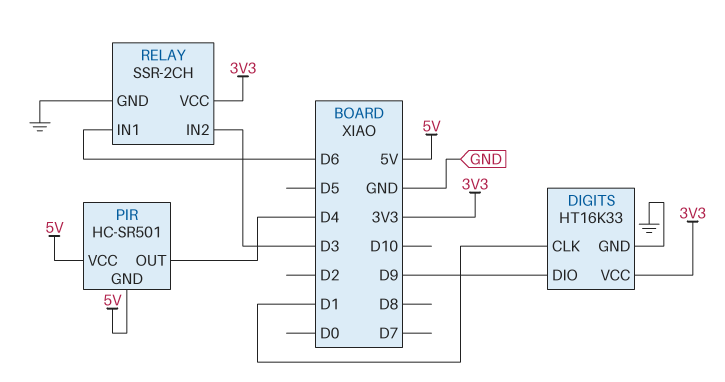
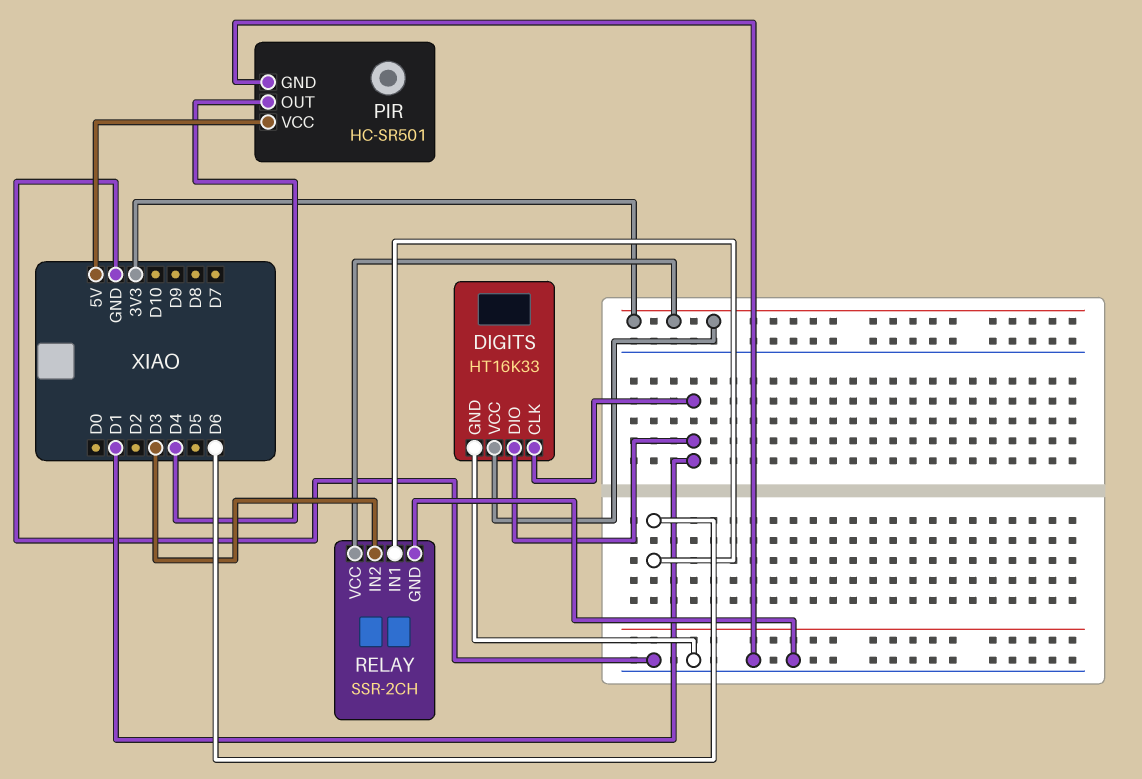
DIGITS pin DIO: D9 -> D1
PIR pin GND: 5V -> GND

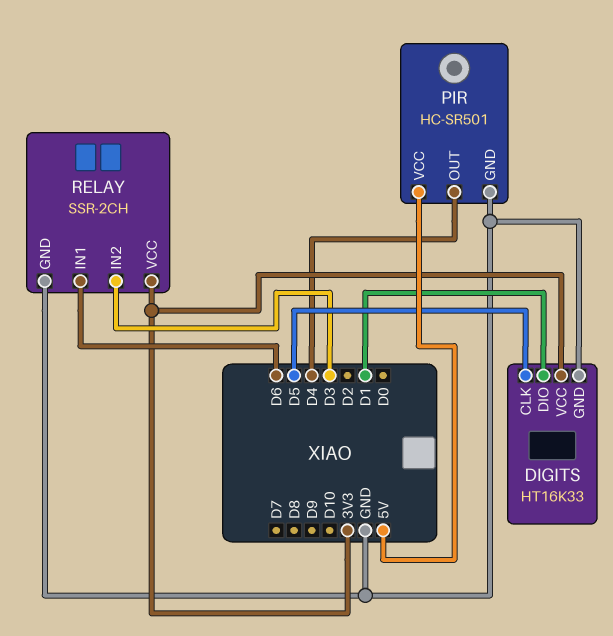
DIGITS pin CLK: D1 -> D5

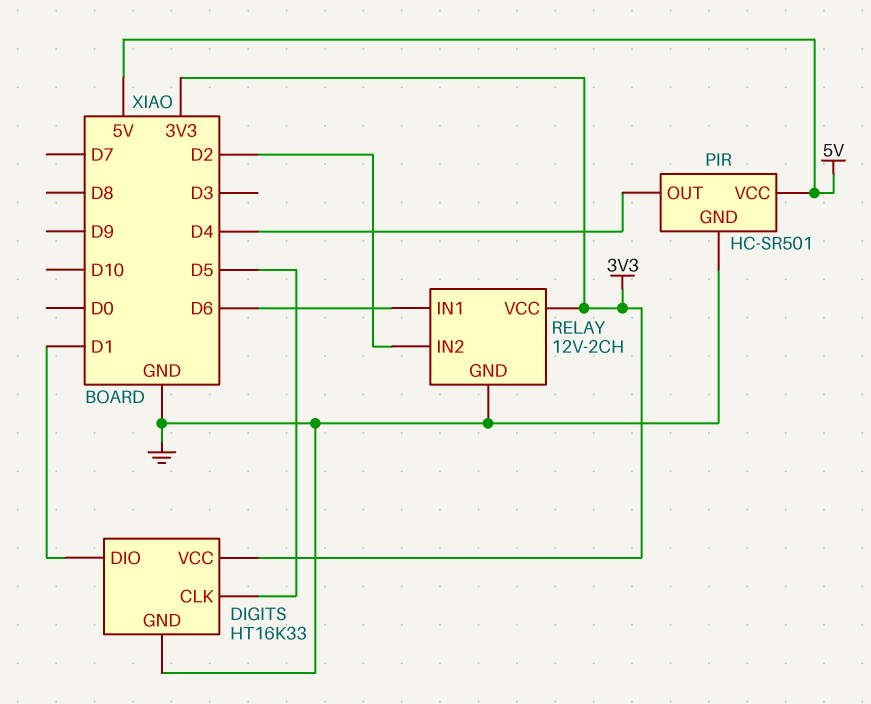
RELAY: SSR-2CH -> 12V-2CH
RELAY pin IN2: D3 -> D2

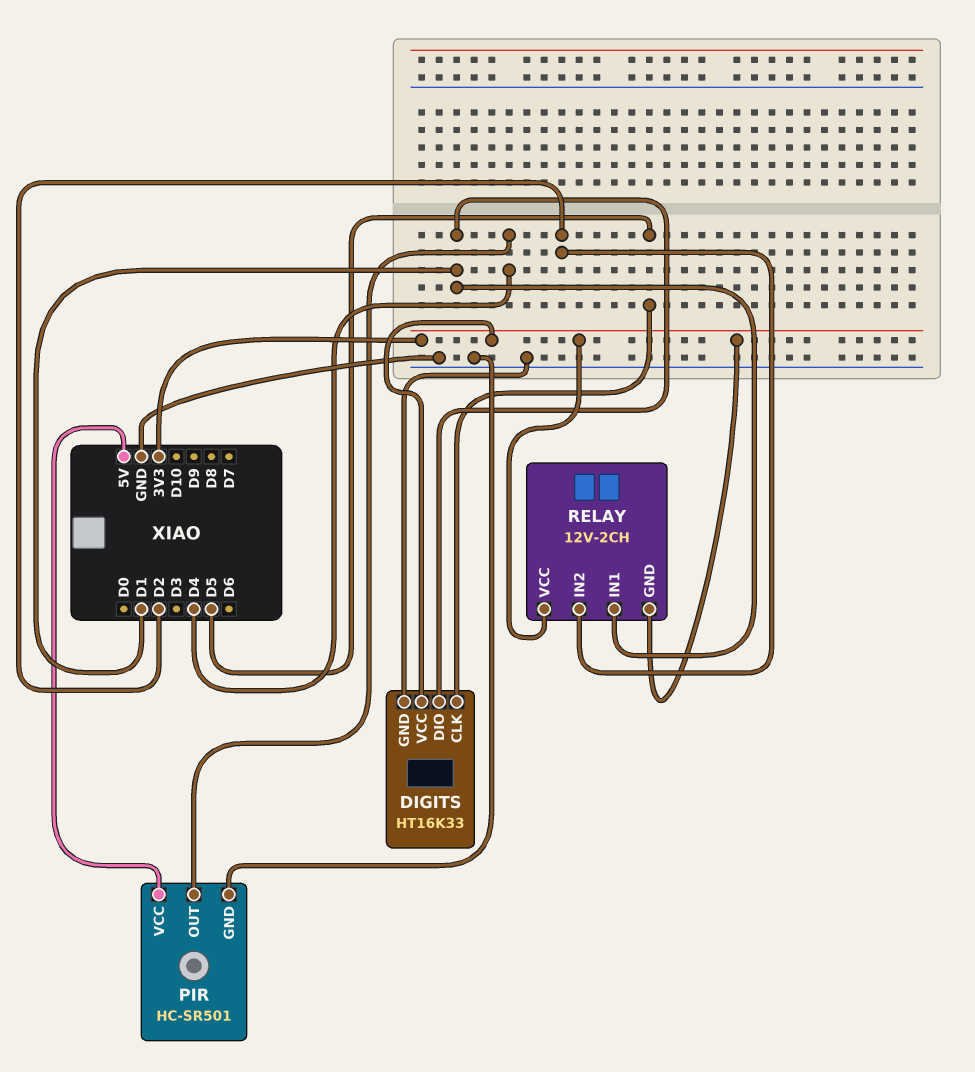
RELAY pin GND: GND -> 3V3
RELAY pin IN1: D6 -> D1

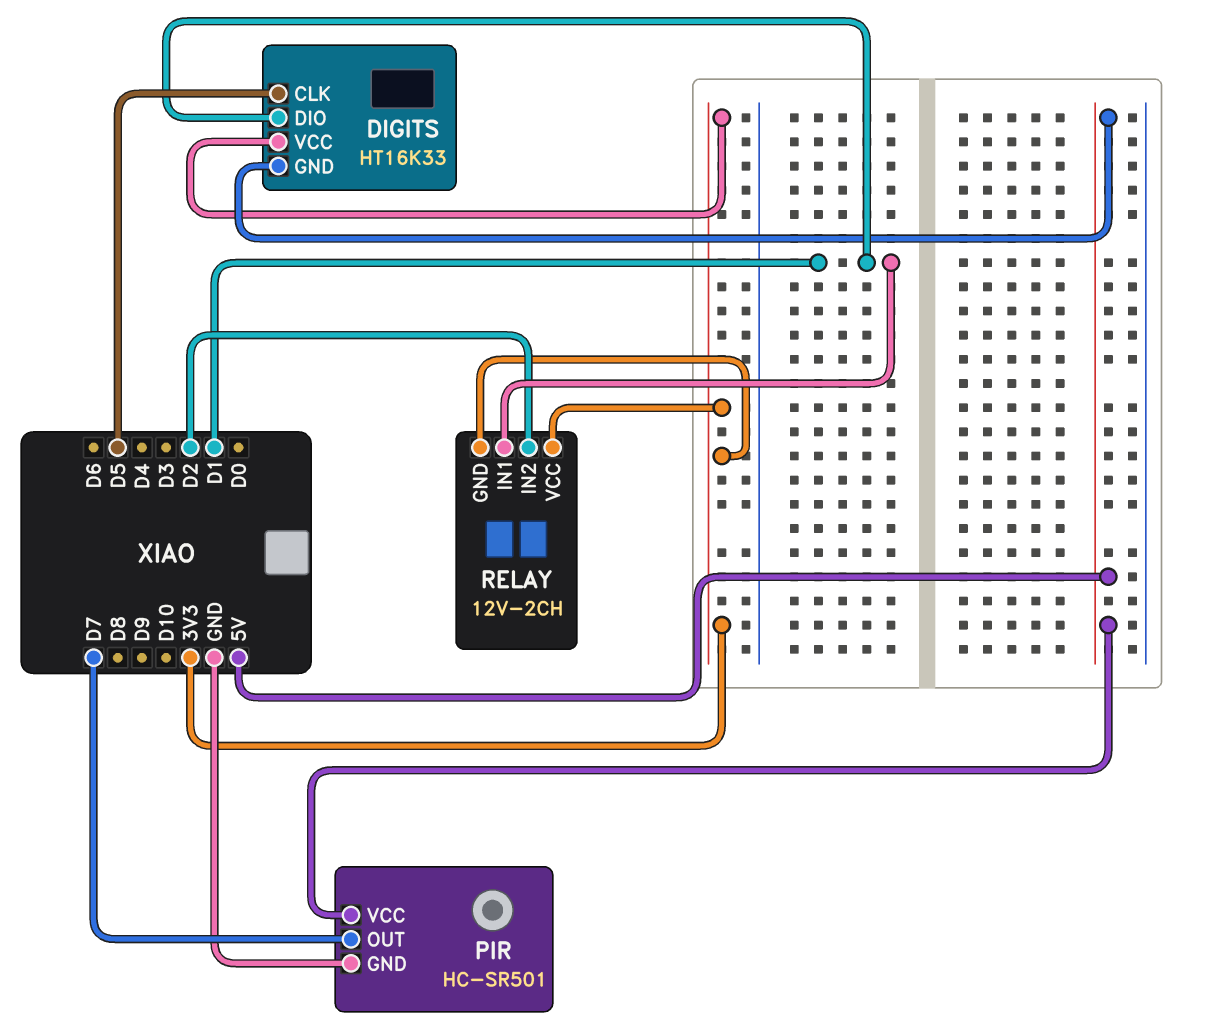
DIGITS pin GND: GND -> 5V
PIR pin OUT: D4 -> D7

